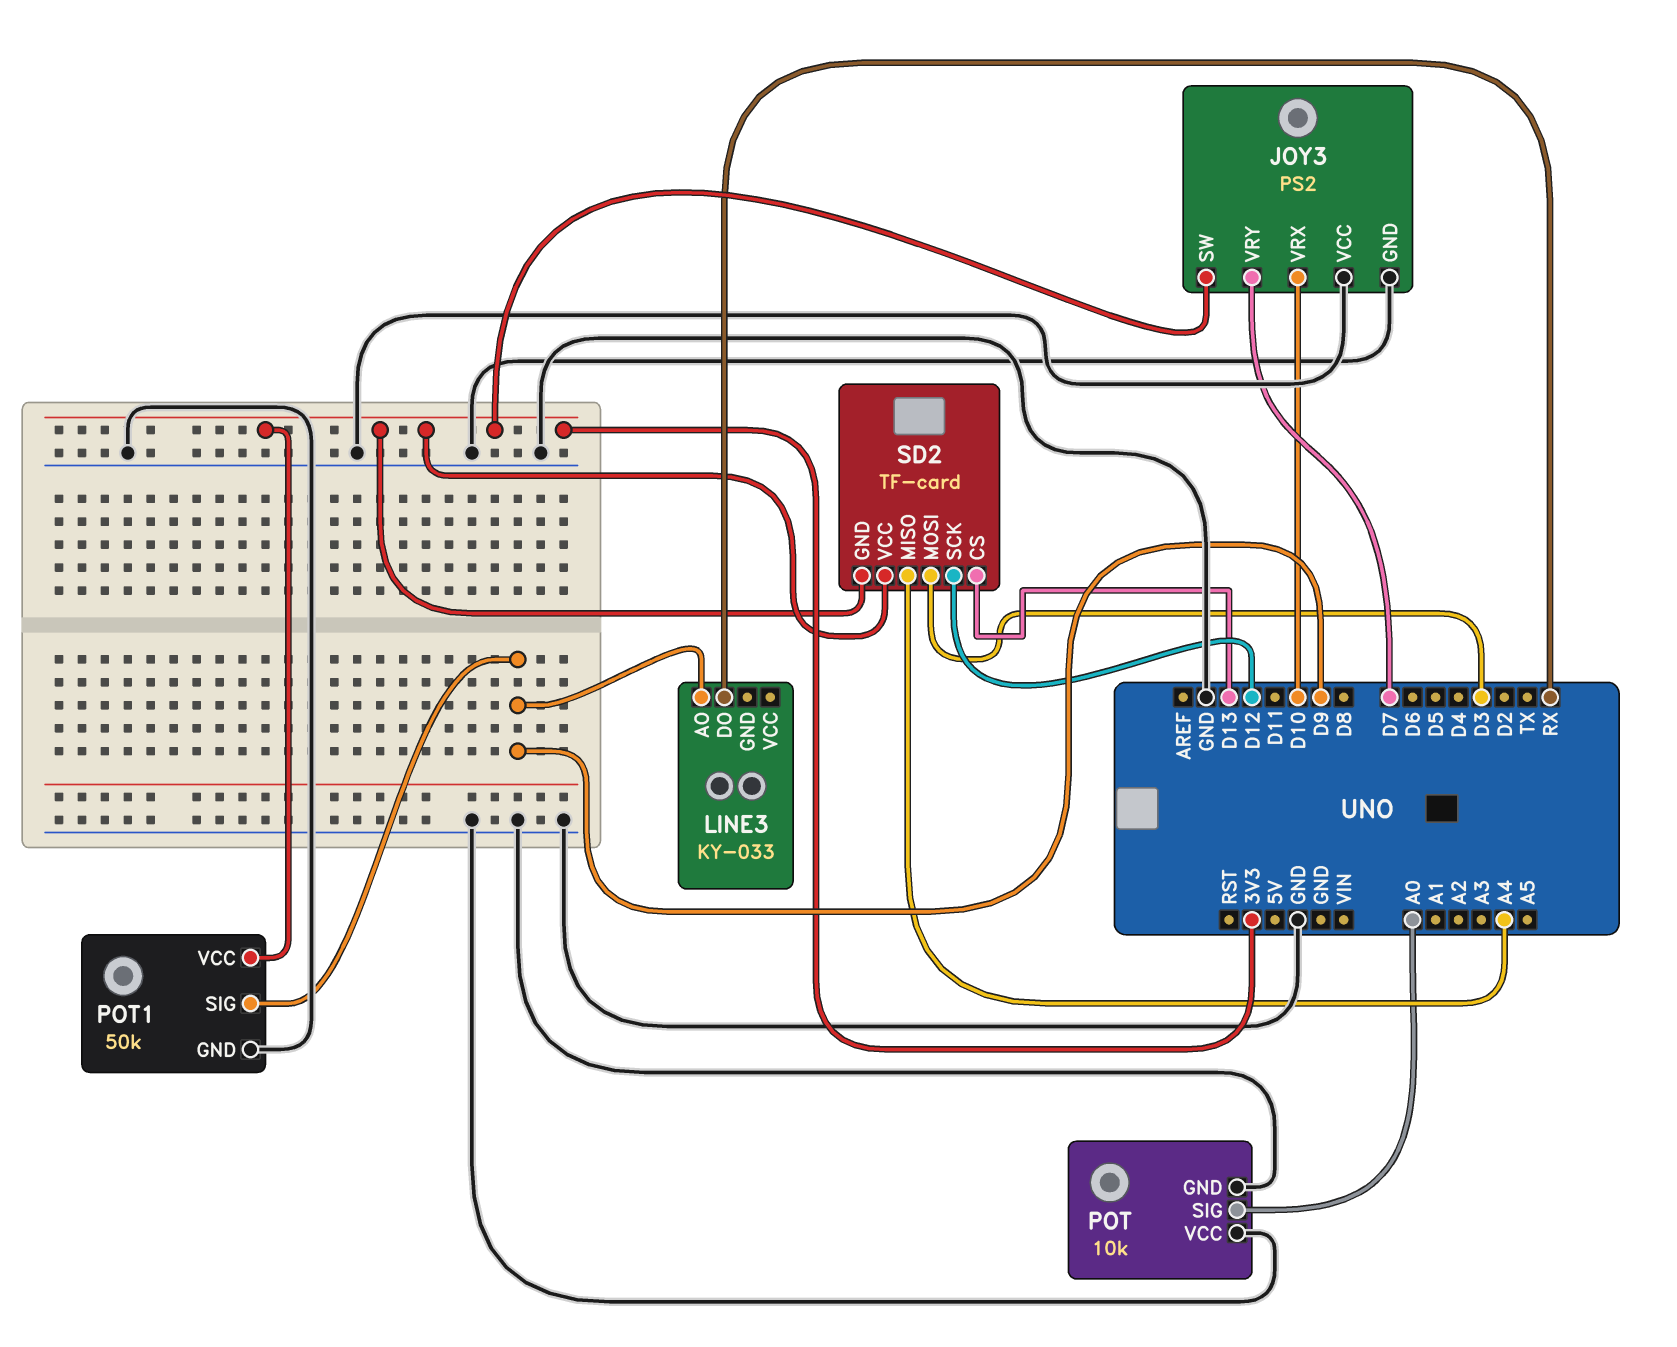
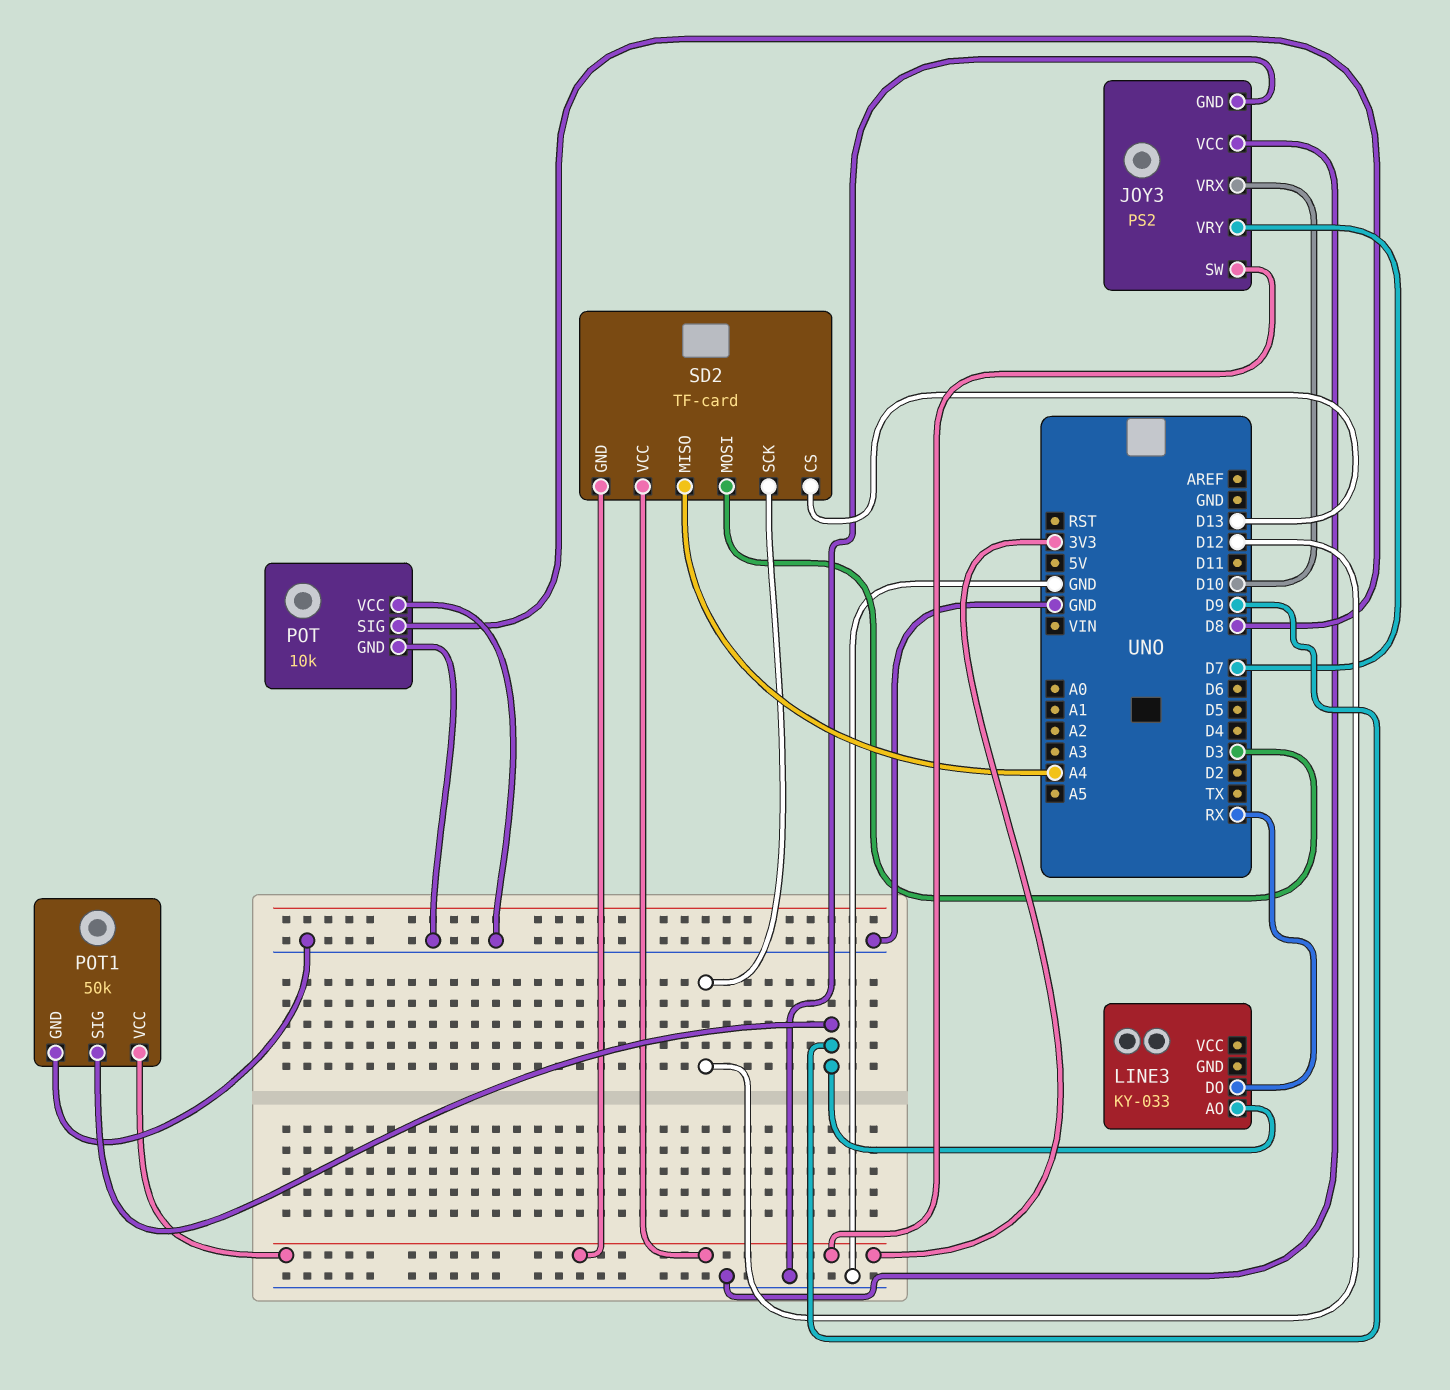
POT pin SIG: A0 -> D8

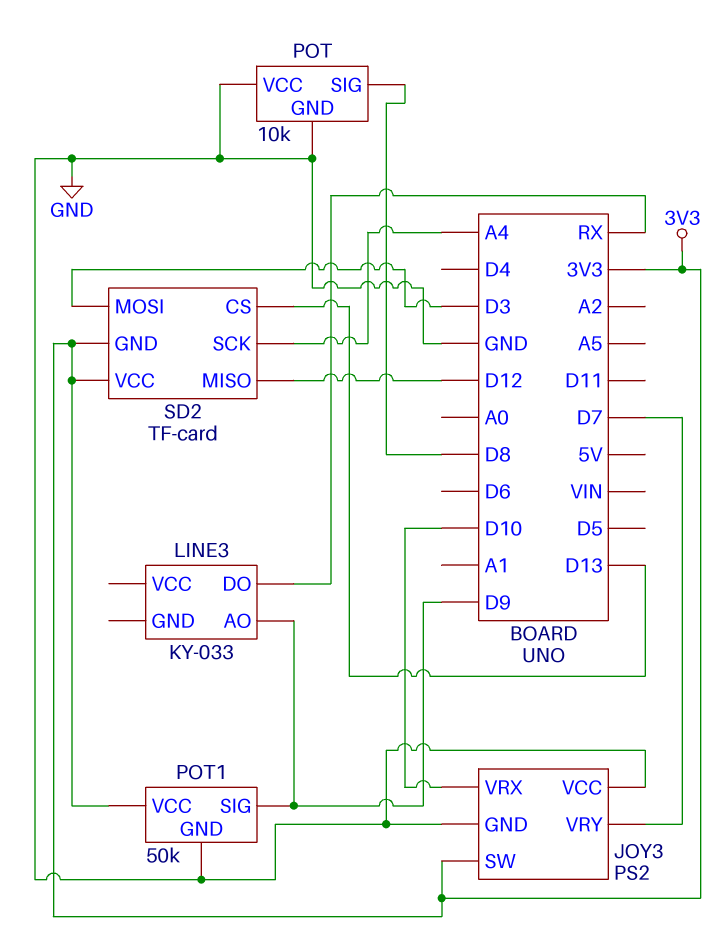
SD2 pin MISO: A4 -> D12
SD2 pin SCK: D12 -> A4

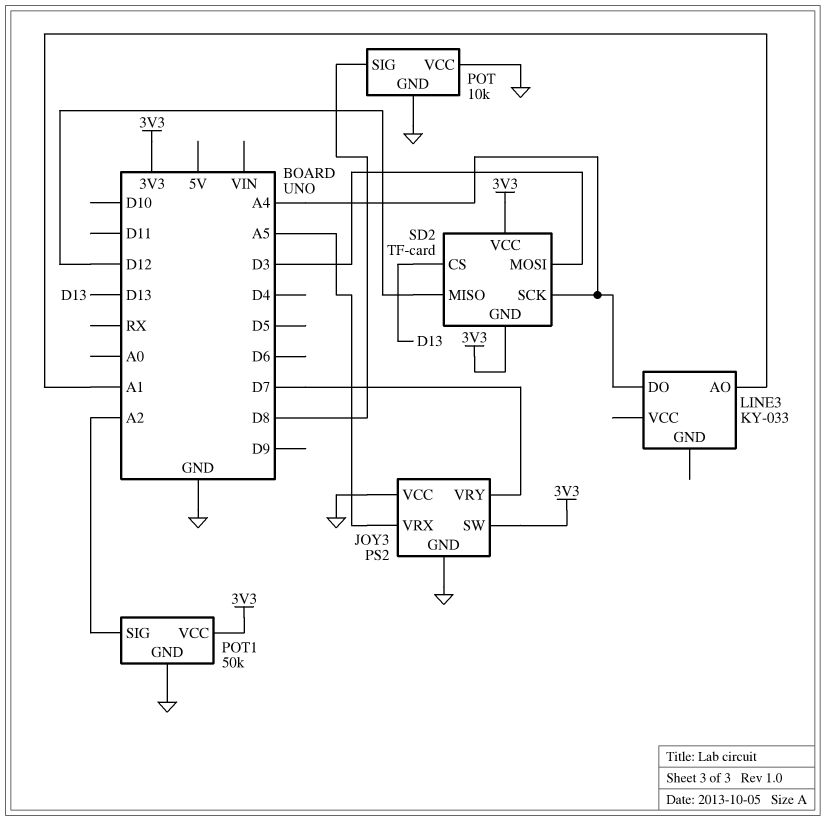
JOY3 pin VRX: D10 -> A5
LINE3 pin AO: D9 -> A1
LINE3 pin DO: RX -> A4
POT1 pin SIG: D9 -> A2

